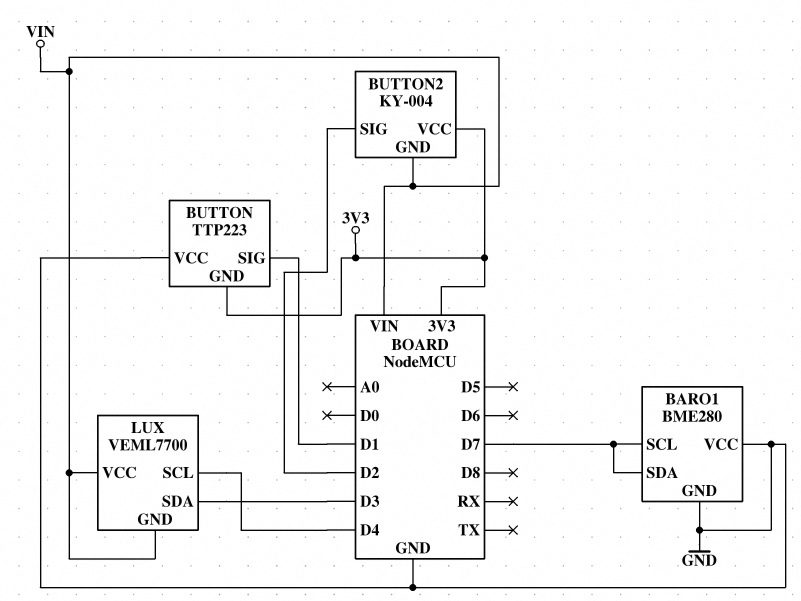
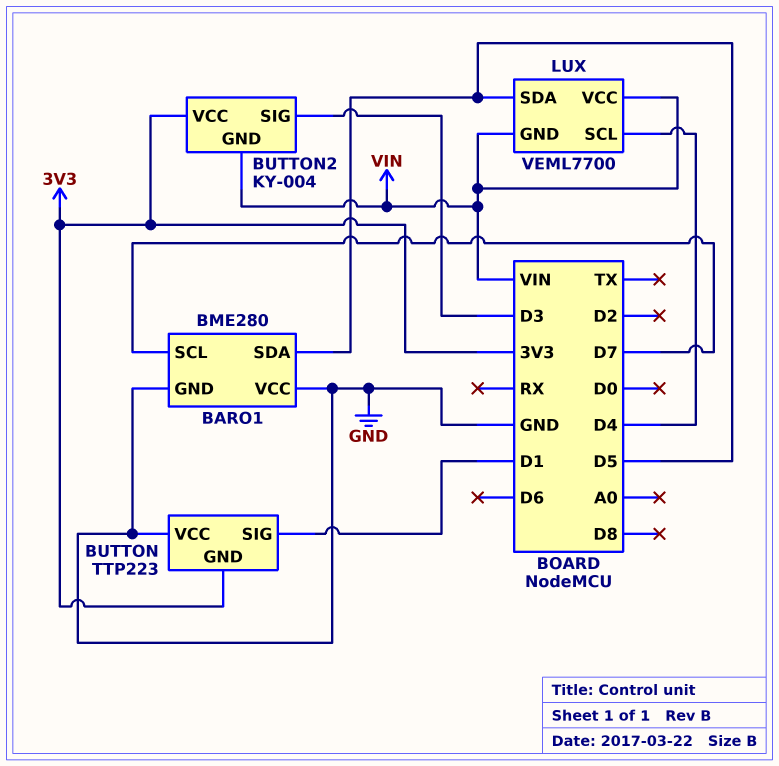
BARO1 pin SDA: D7 -> D5
BUTTON2 pin SIG: D2 -> D3
LUX pin SDA: D3 -> D5

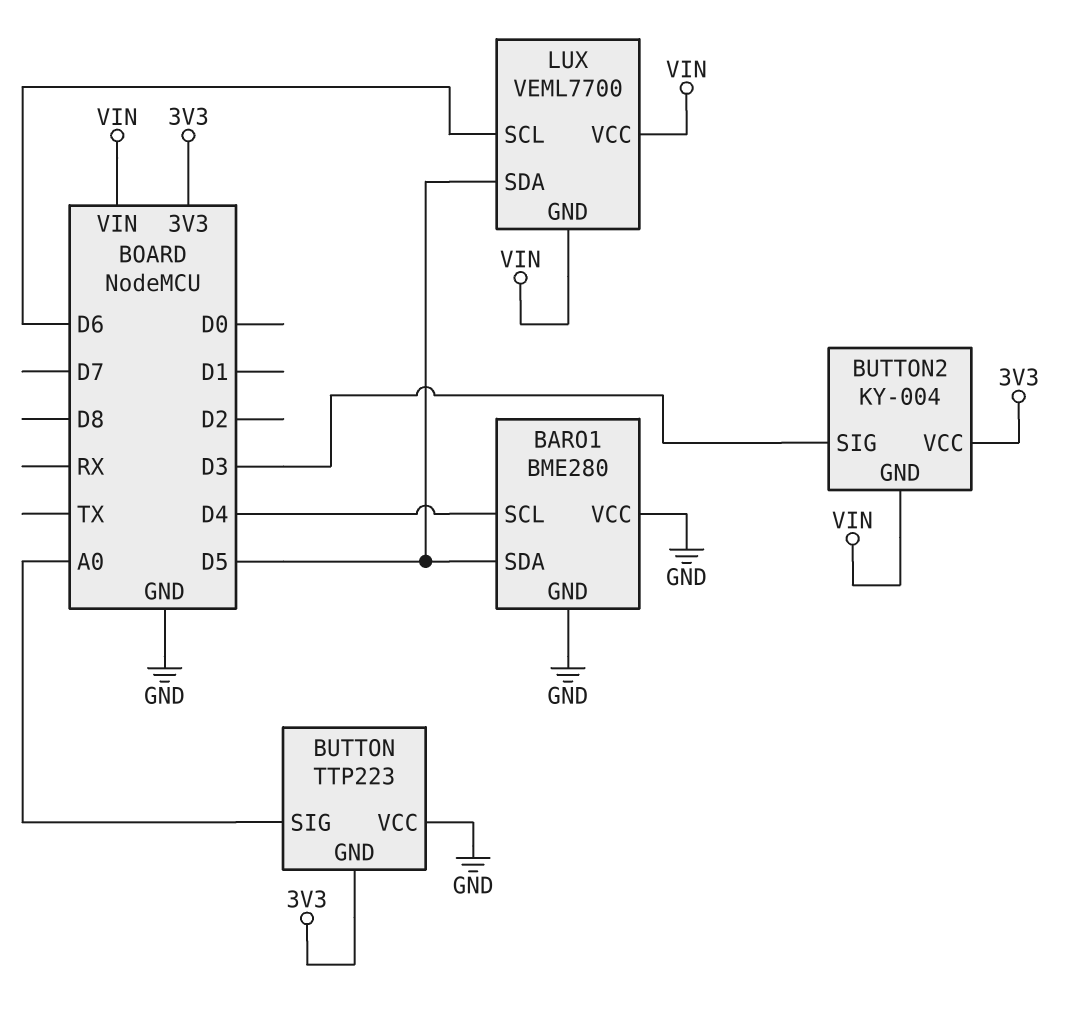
BARO1 pin SCL: D7 -> D4
BUTTON pin SIG: D1 -> A0
LUX pin SCL: D4 -> D6

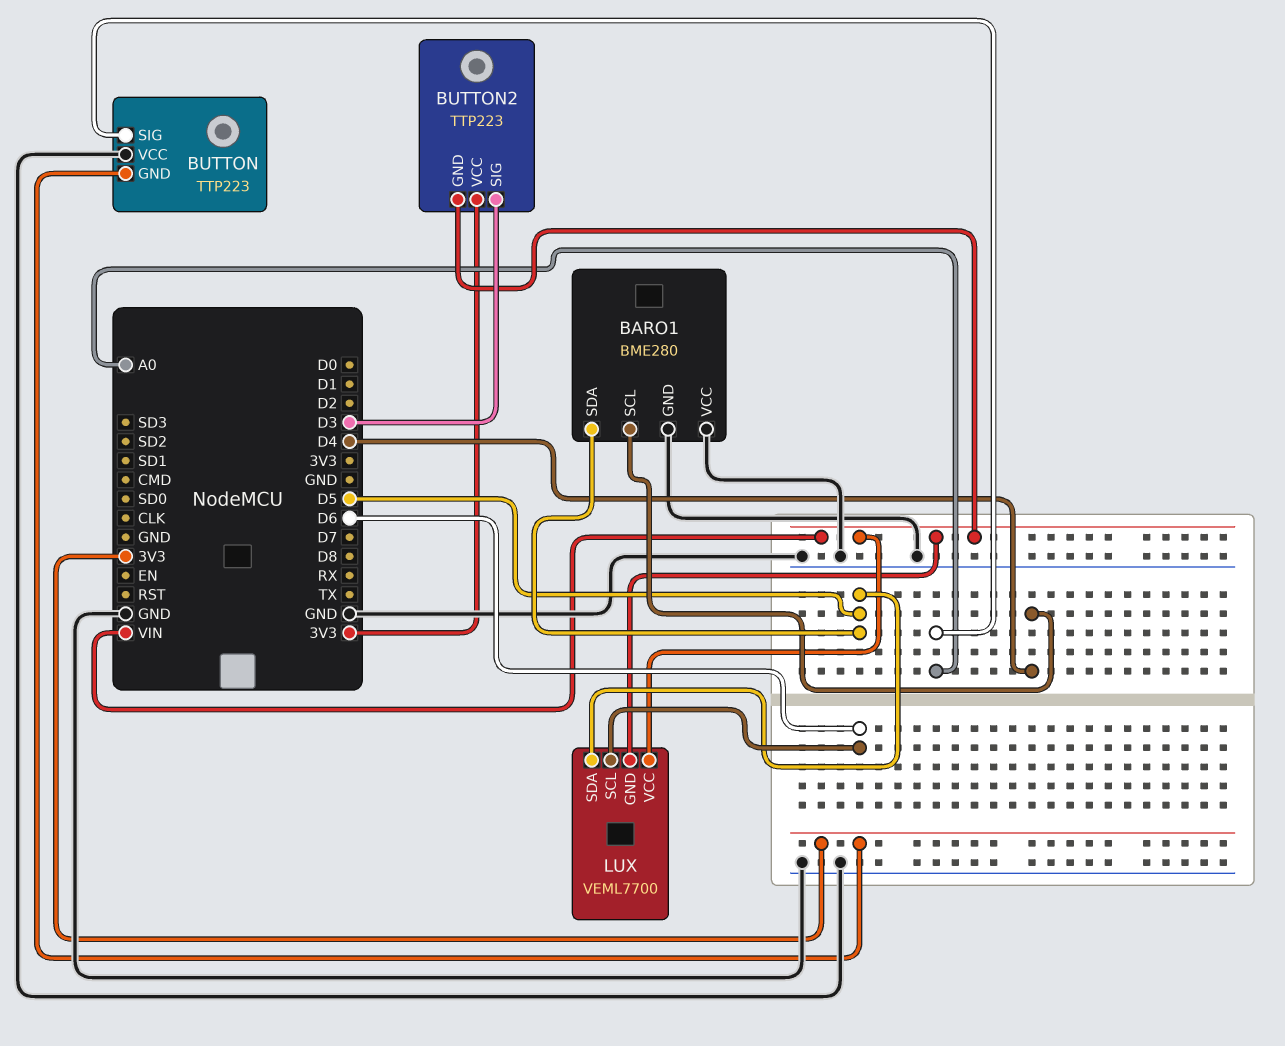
BUTTON2: KY-004 -> TTP223

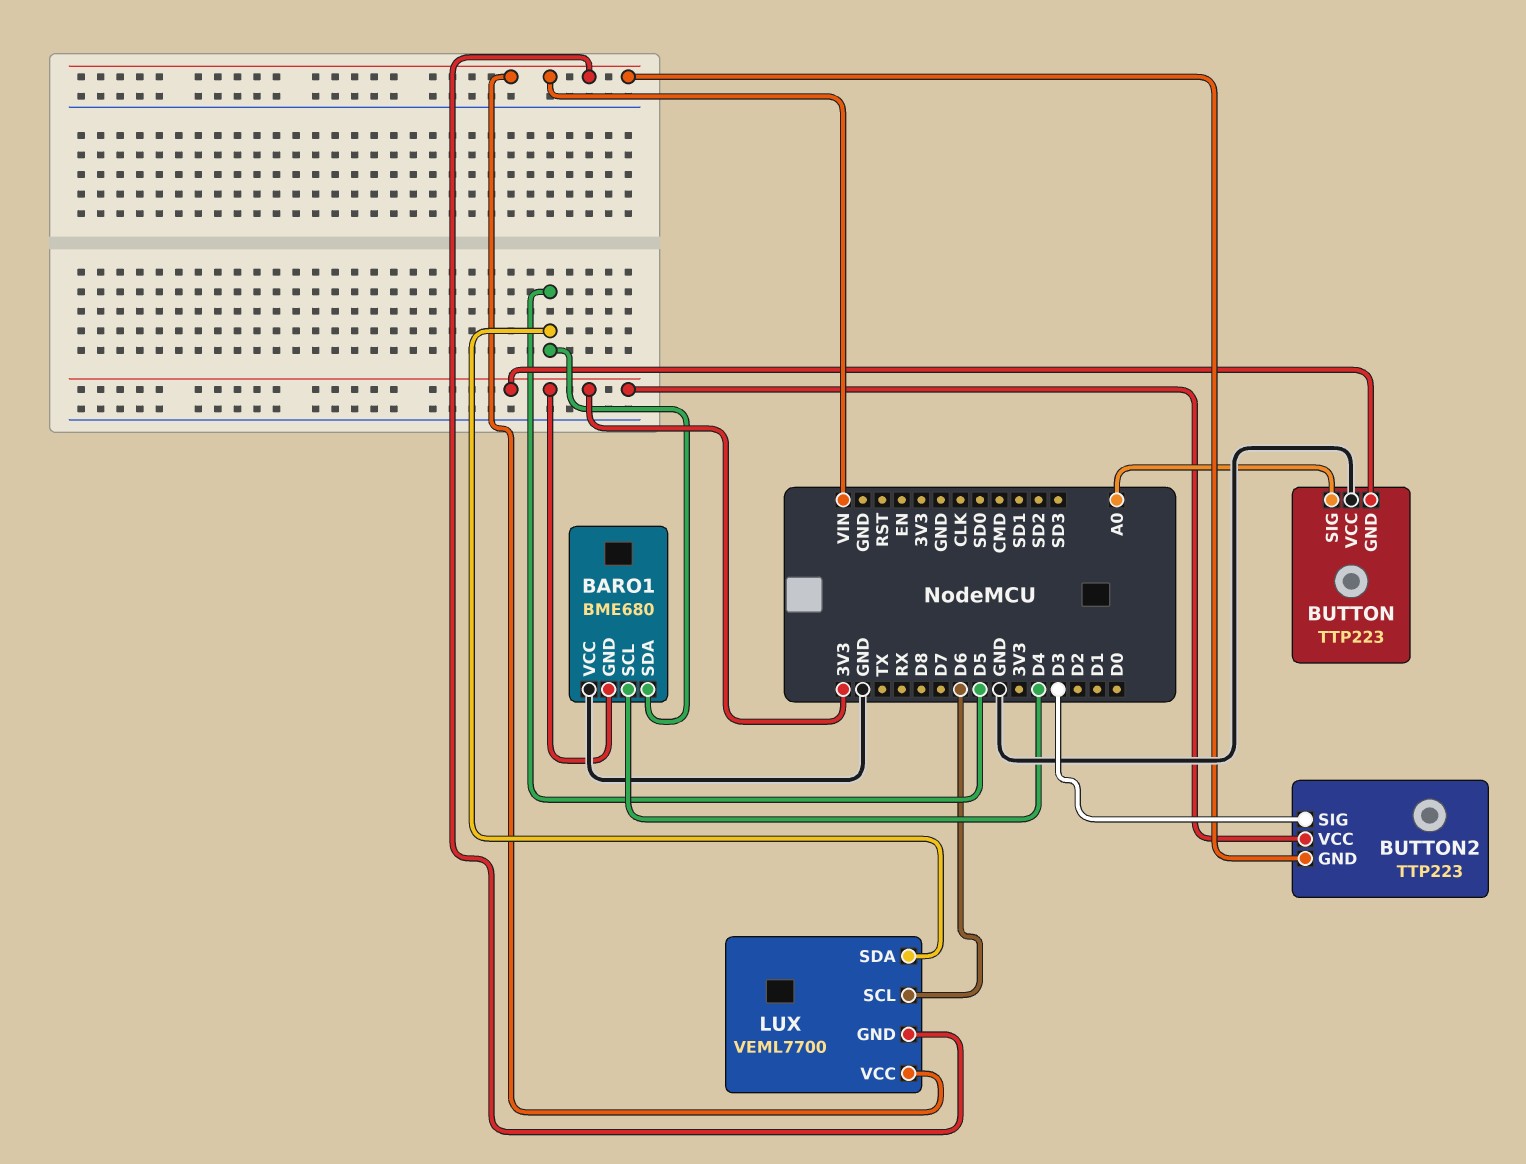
BARO1: BME280 -> BME680
BARO1 pin GND: GND -> 3V3

